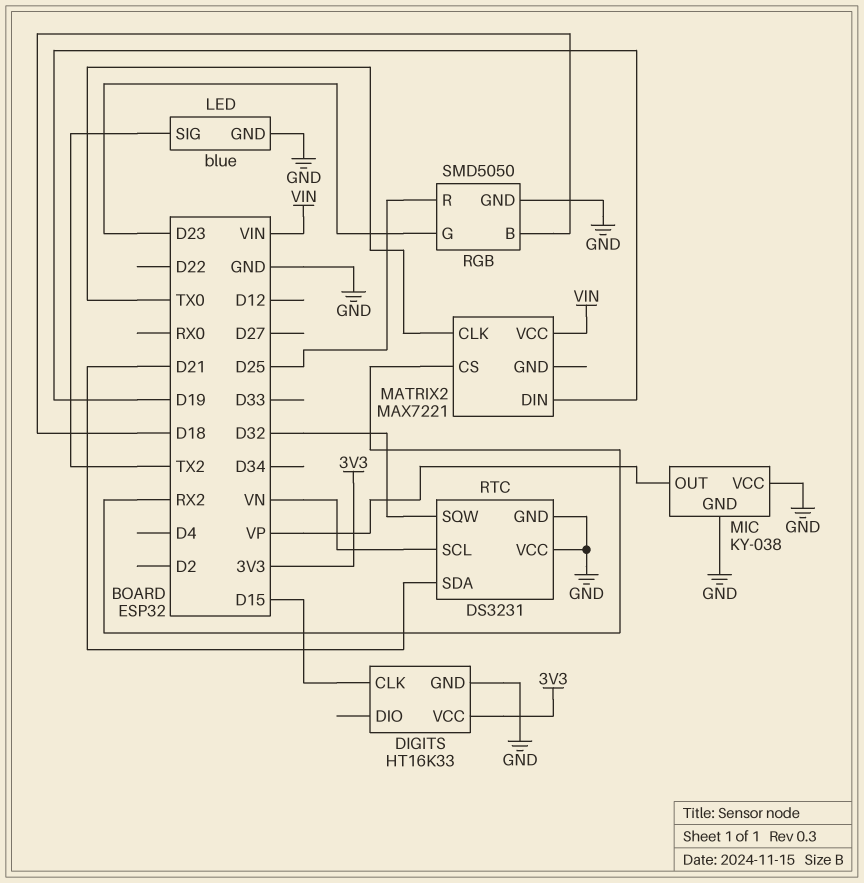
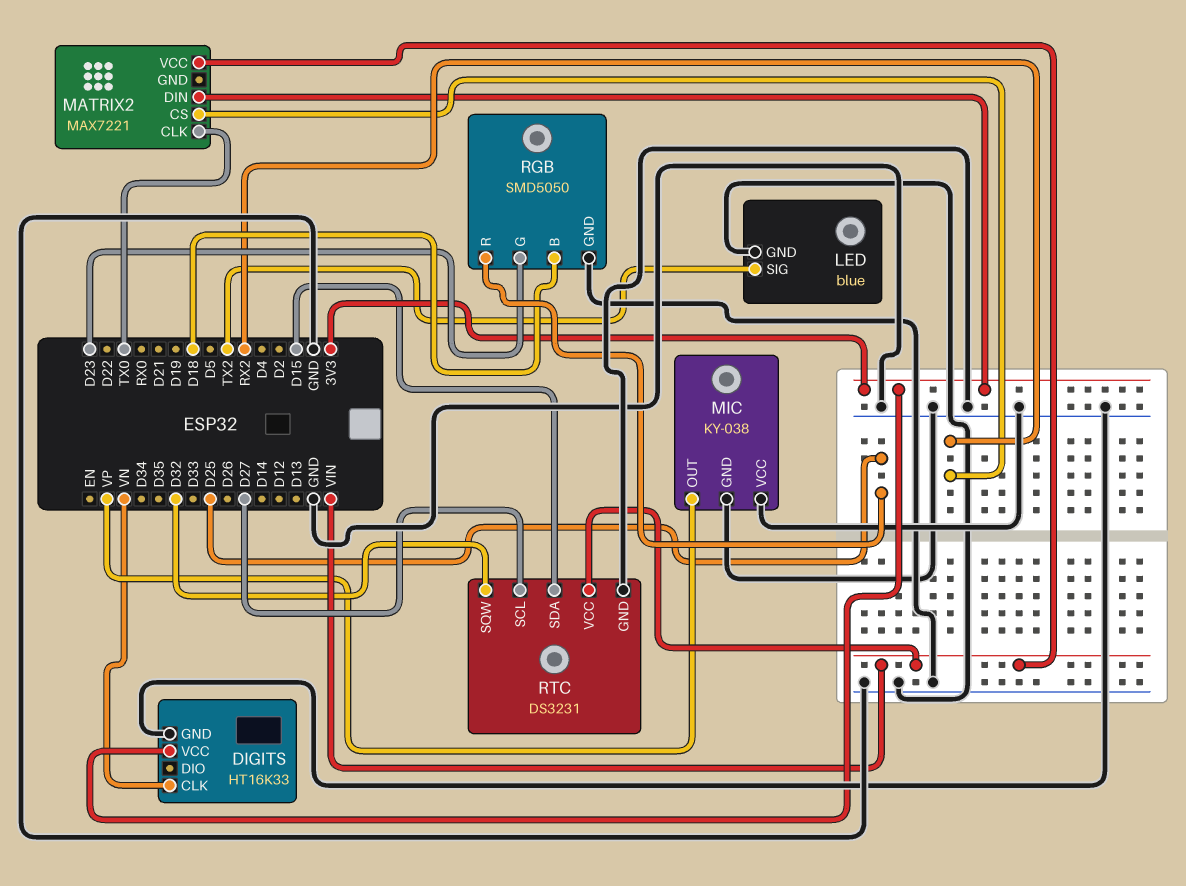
DIGITS pin CLK: D15 -> VN
MATRIX2 pin DIN: D19 -> 3V3
RTC pin SCL: VN -> D27
RTC pin SDA: D21 -> D15
RTC pin VCC: GND -> VIN

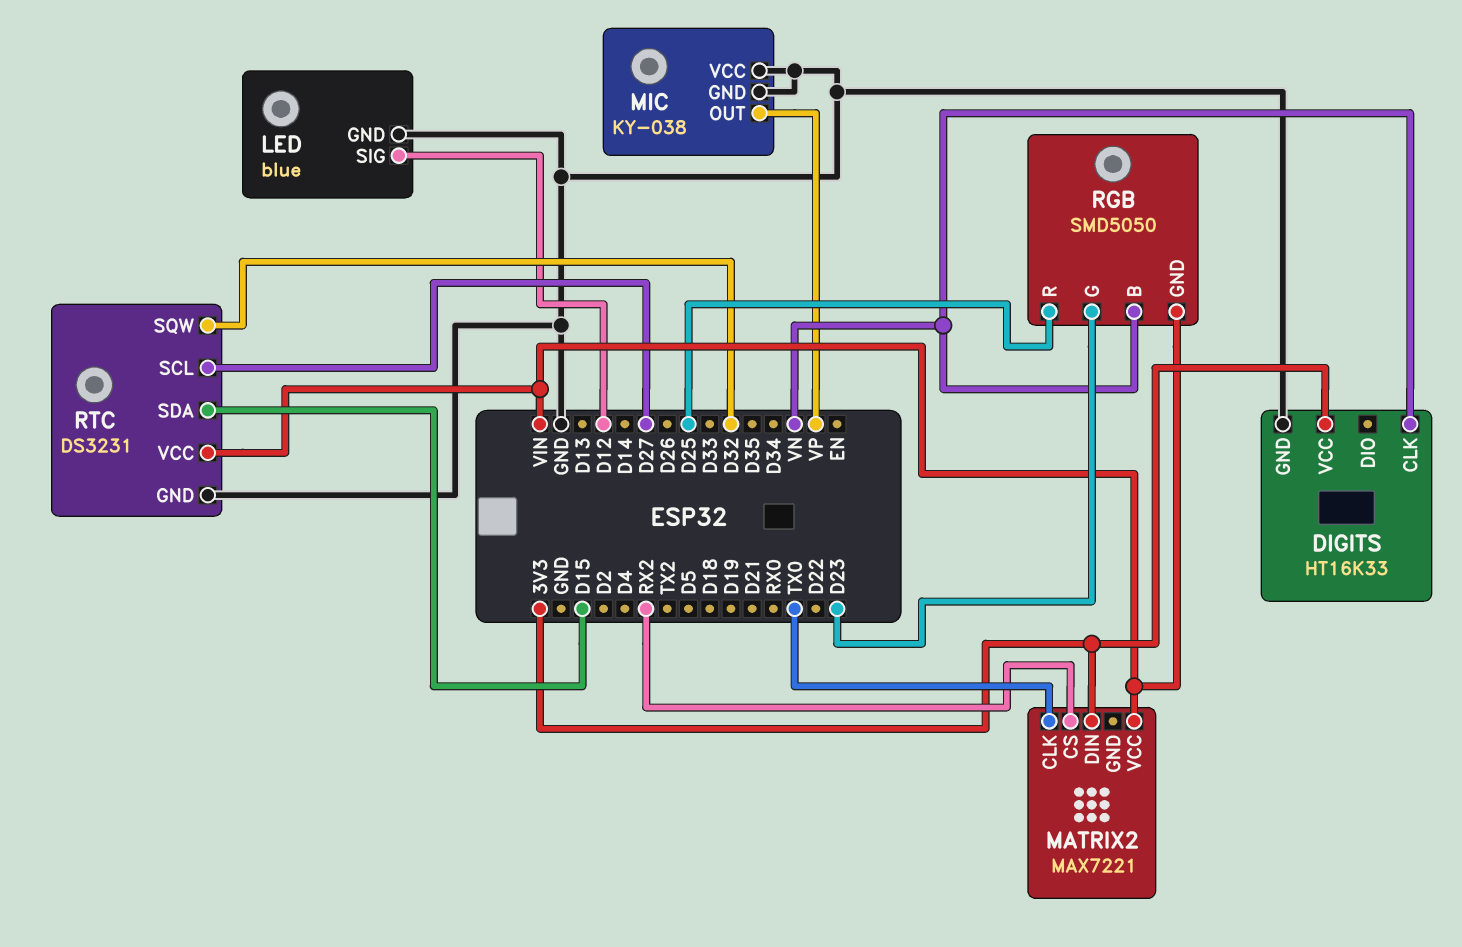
LED pin SIG: TX2 -> D12
RGB pin B: D18 -> VN
RGB pin GND: GND -> VIN

